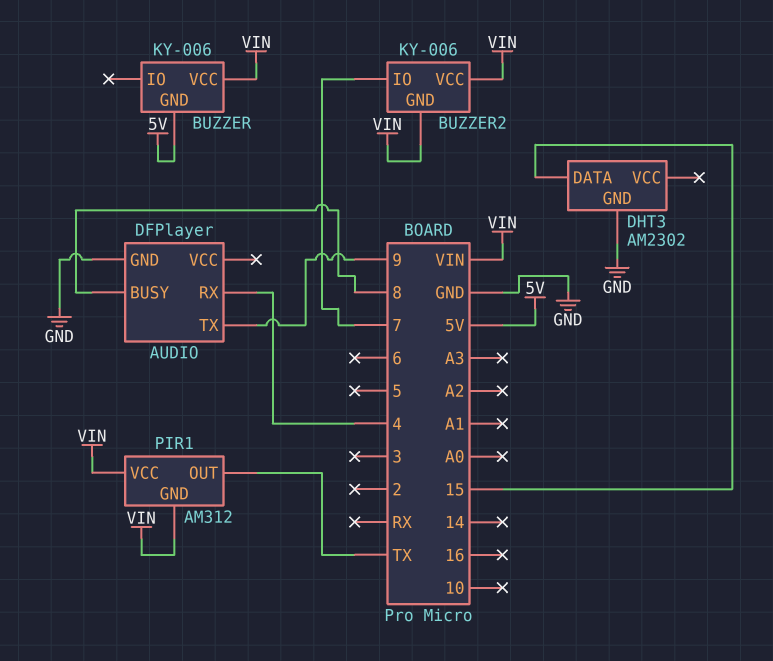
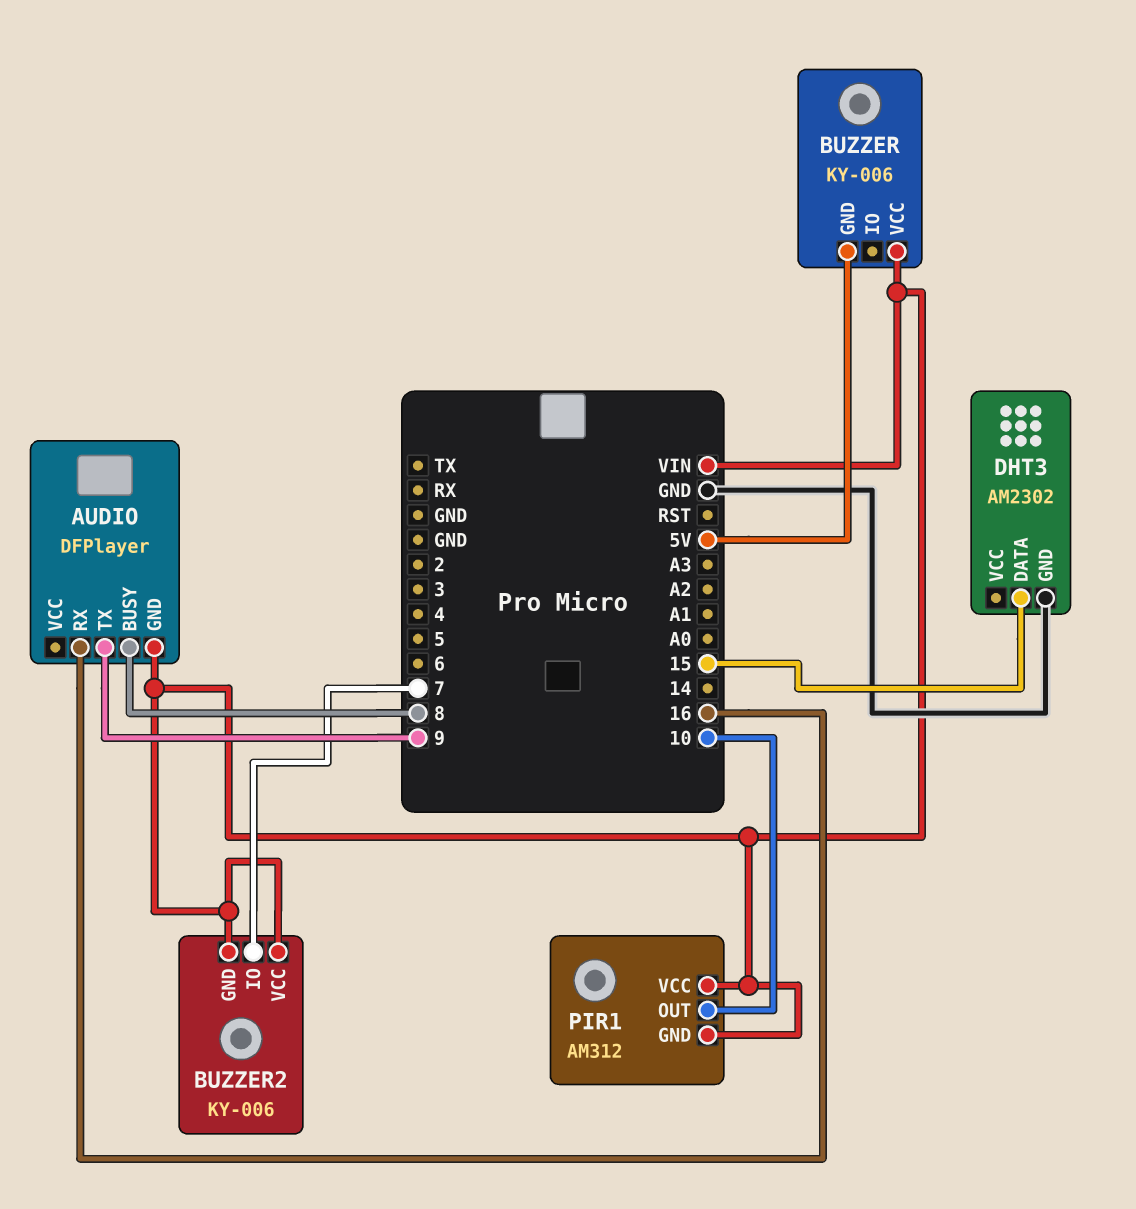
AUDIO pin GND: GND -> VIN
AUDIO pin RX: 4 -> 16
PIR1 pin OUT: TX -> 10

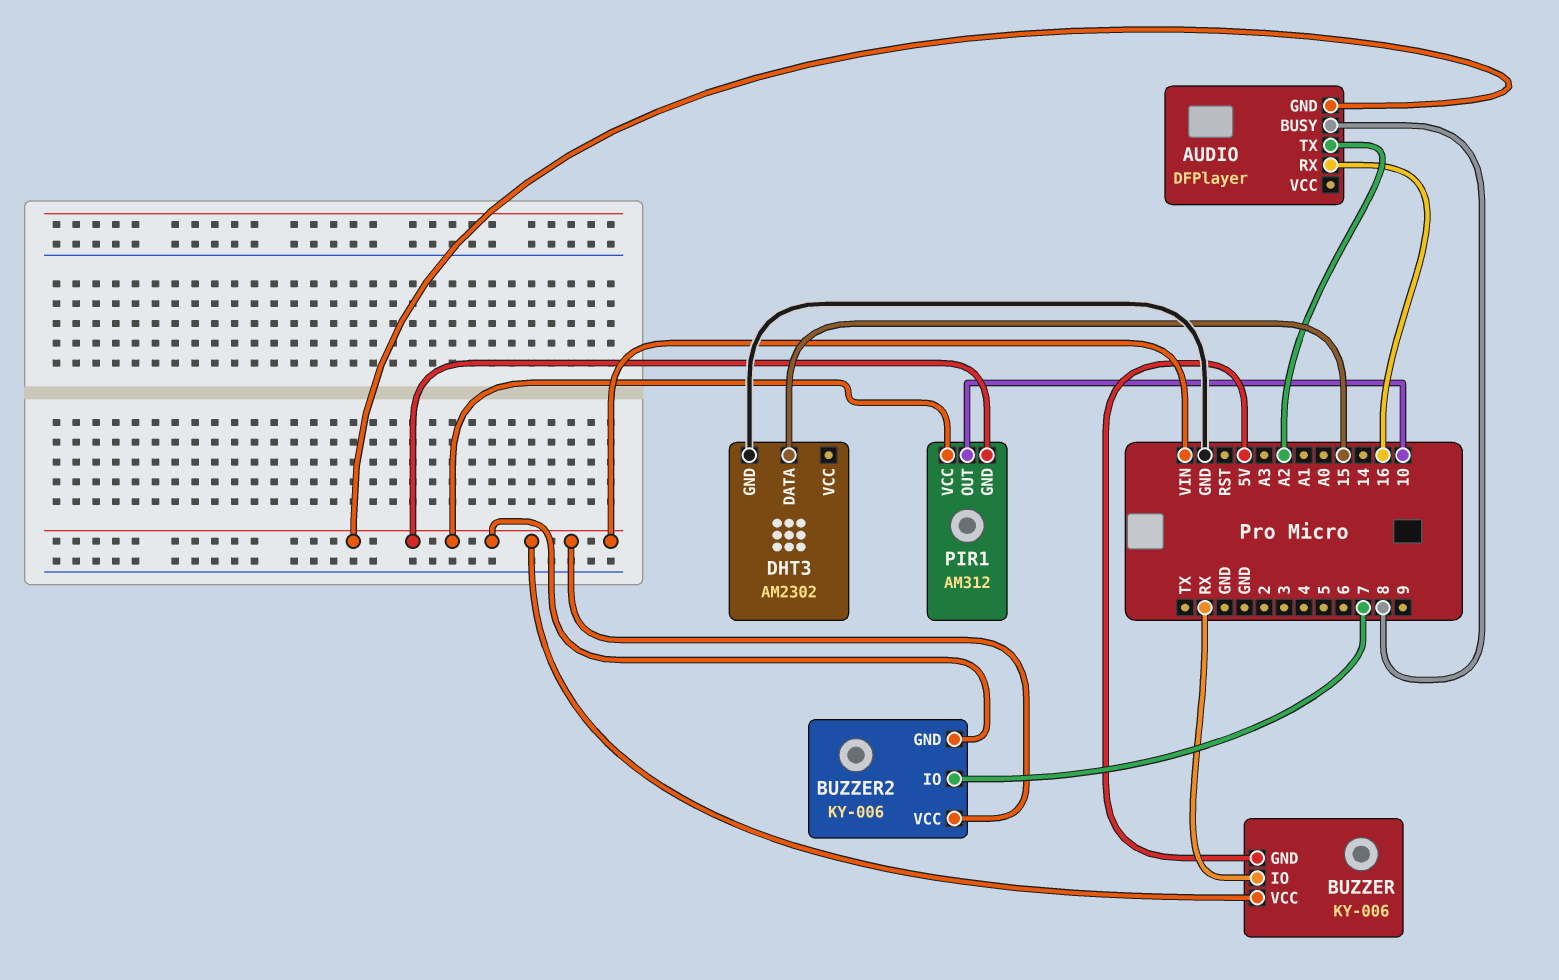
AUDIO pin TX: 9 -> A2
BUZZER pin IO: none -> RX

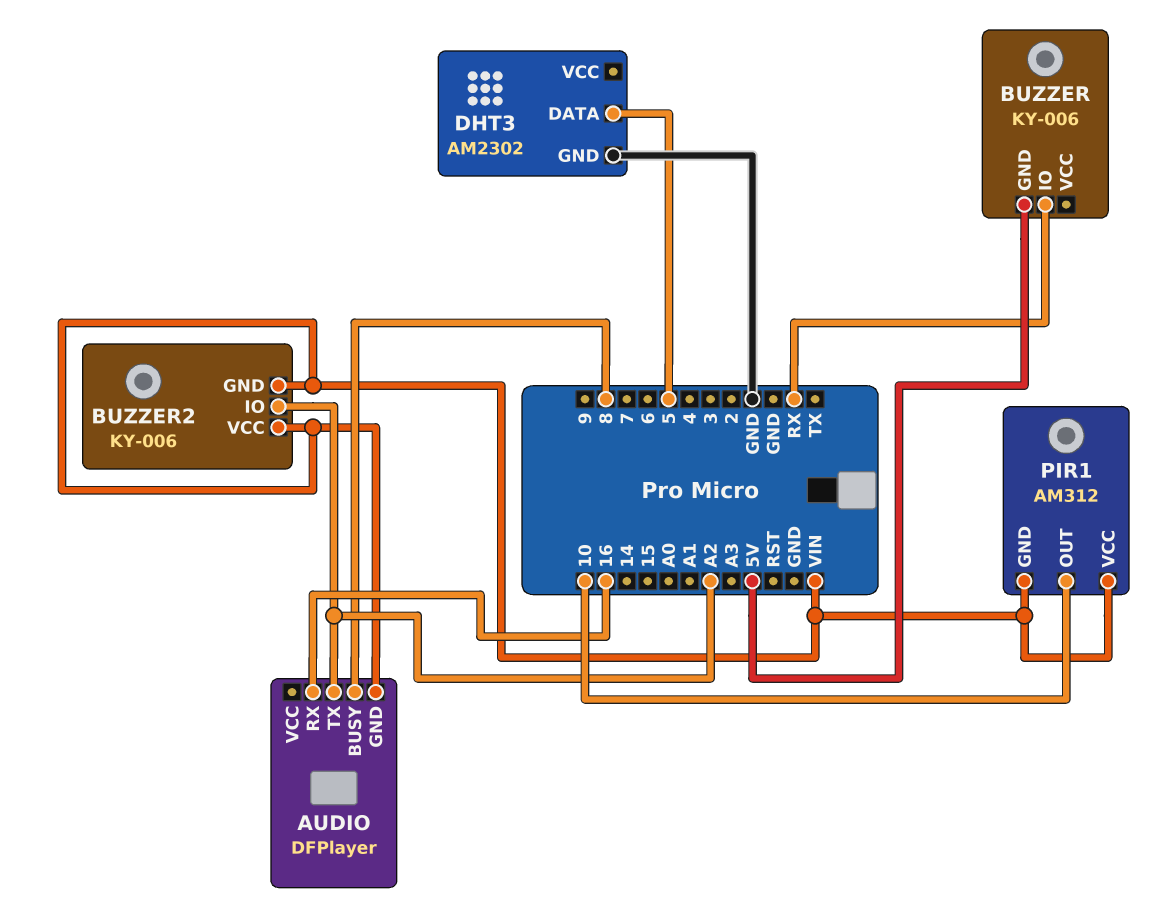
BUZZER pin VCC: VIN -> none
BUZZER2 pin IO: 7 -> A2
DHT3 pin DATA: 15 -> 5

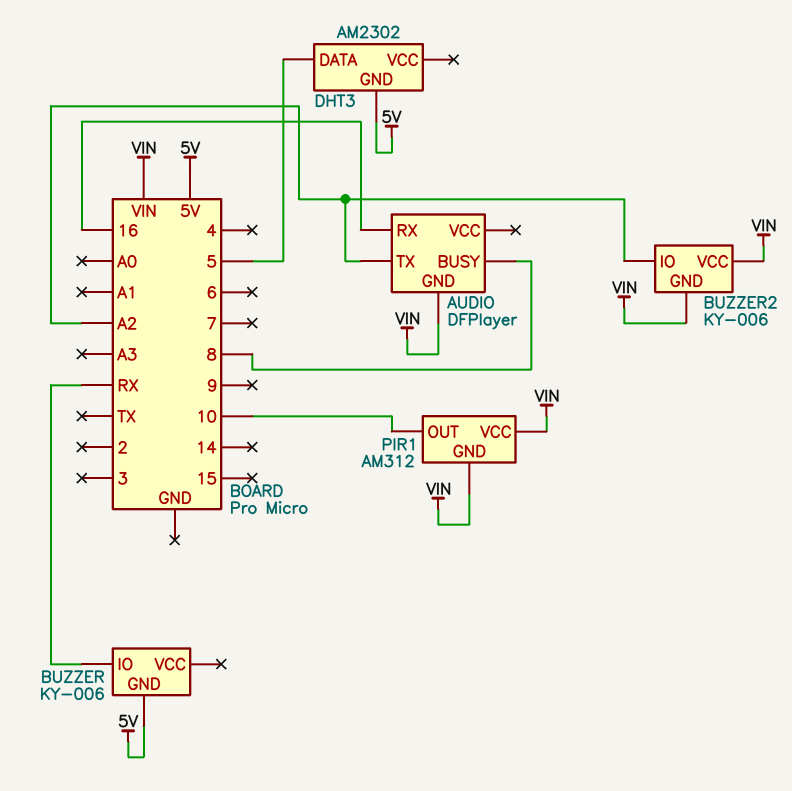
DHT3 pin GND: GND -> 5V

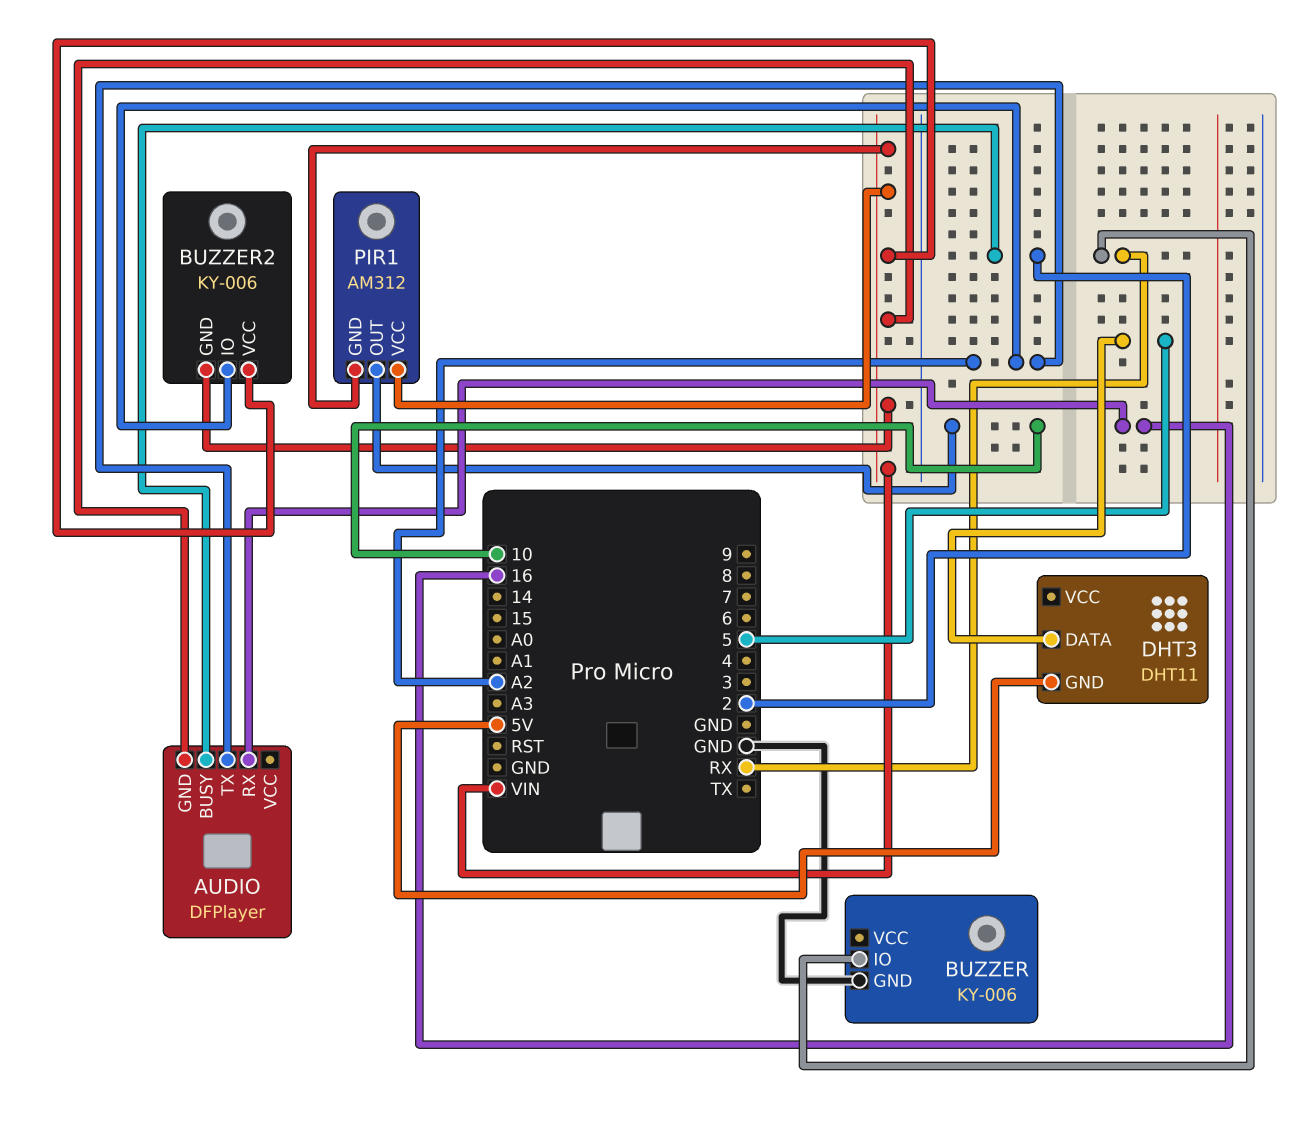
AUDIO pin BUSY: 8 -> 2
BUZZER pin GND: 5V -> GND
DHT3: AM2302 -> DHT11

